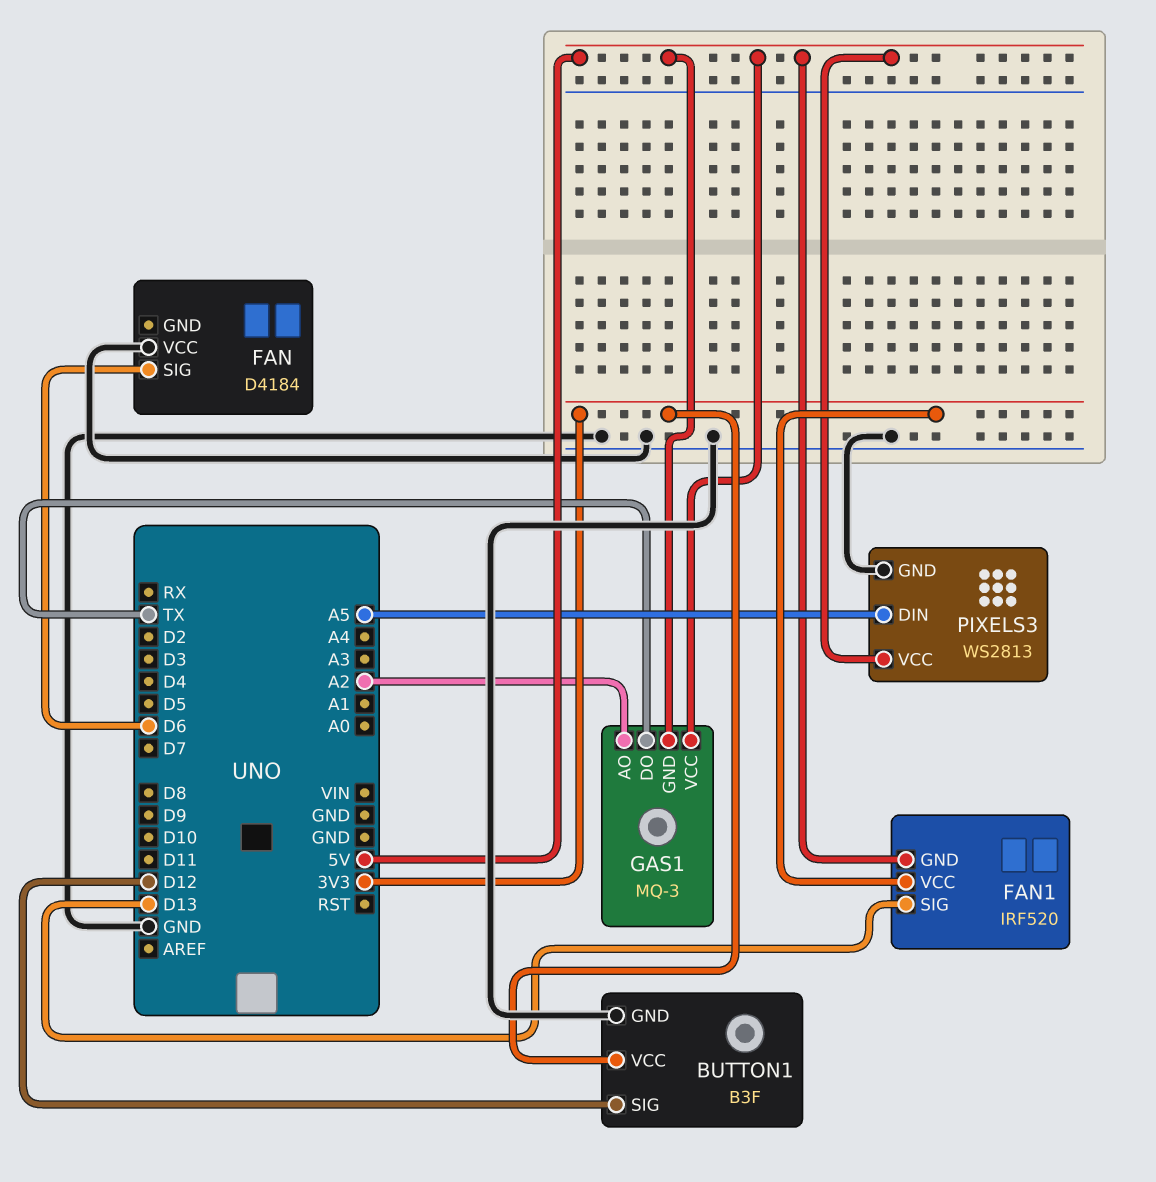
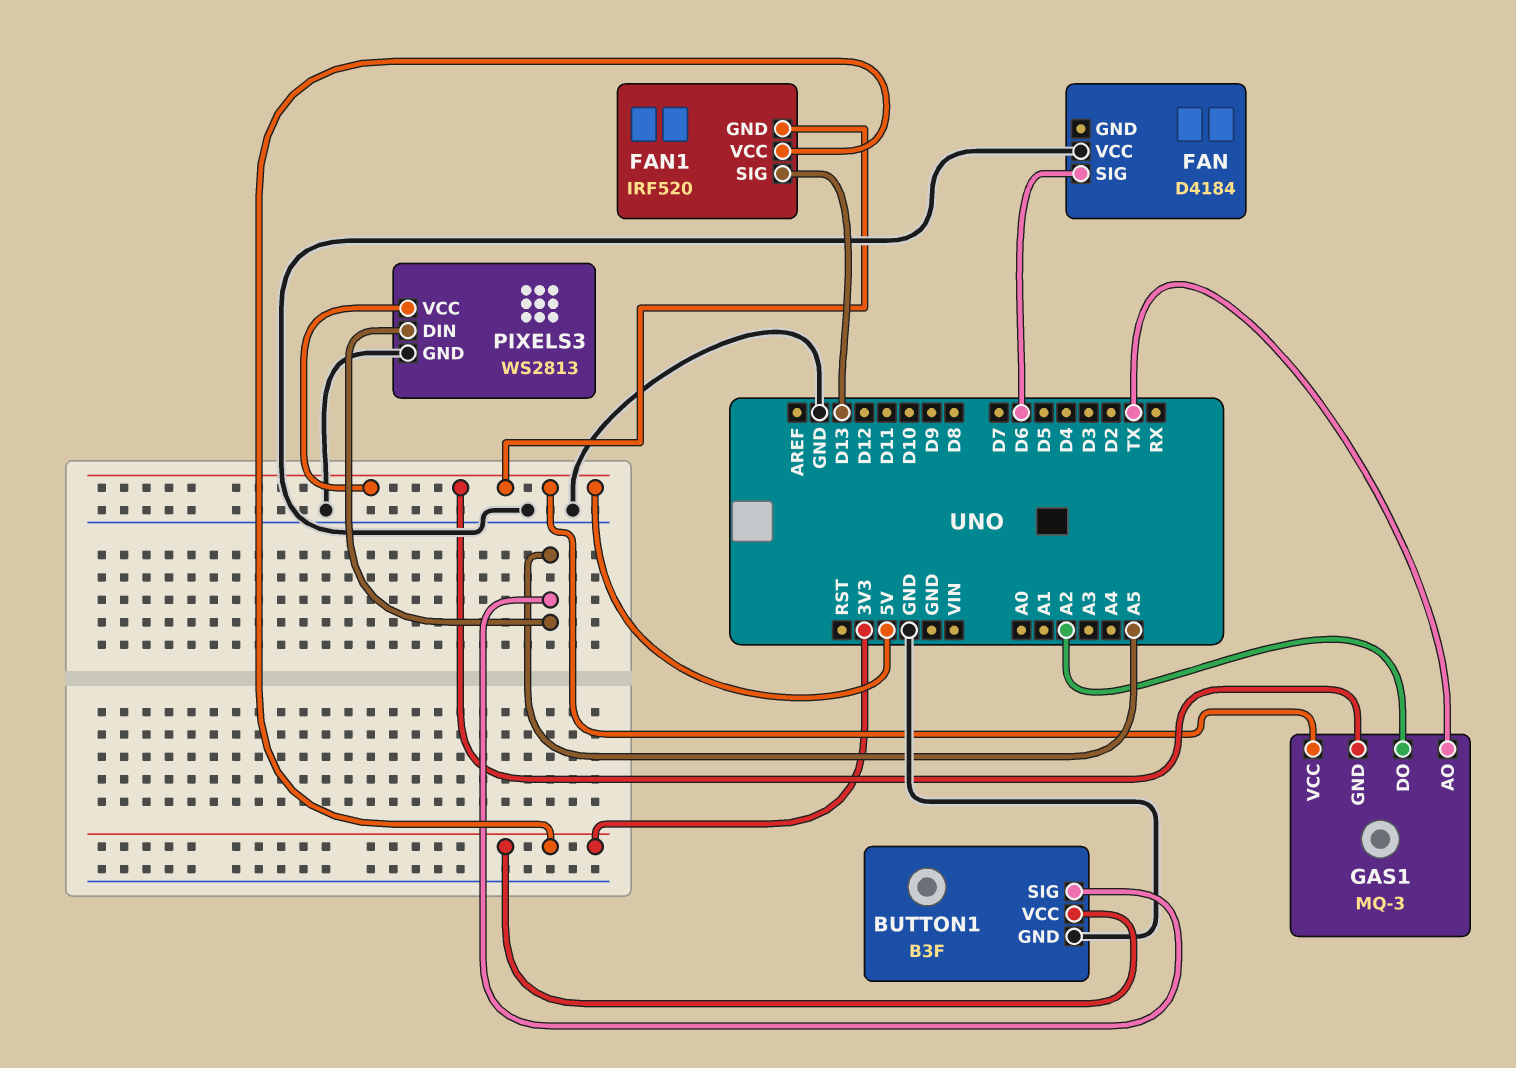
BUTTON1 pin SIG: D12 -> A5
GAS1 pin AO: A2 -> TX
GAS1 pin DO: TX -> A2

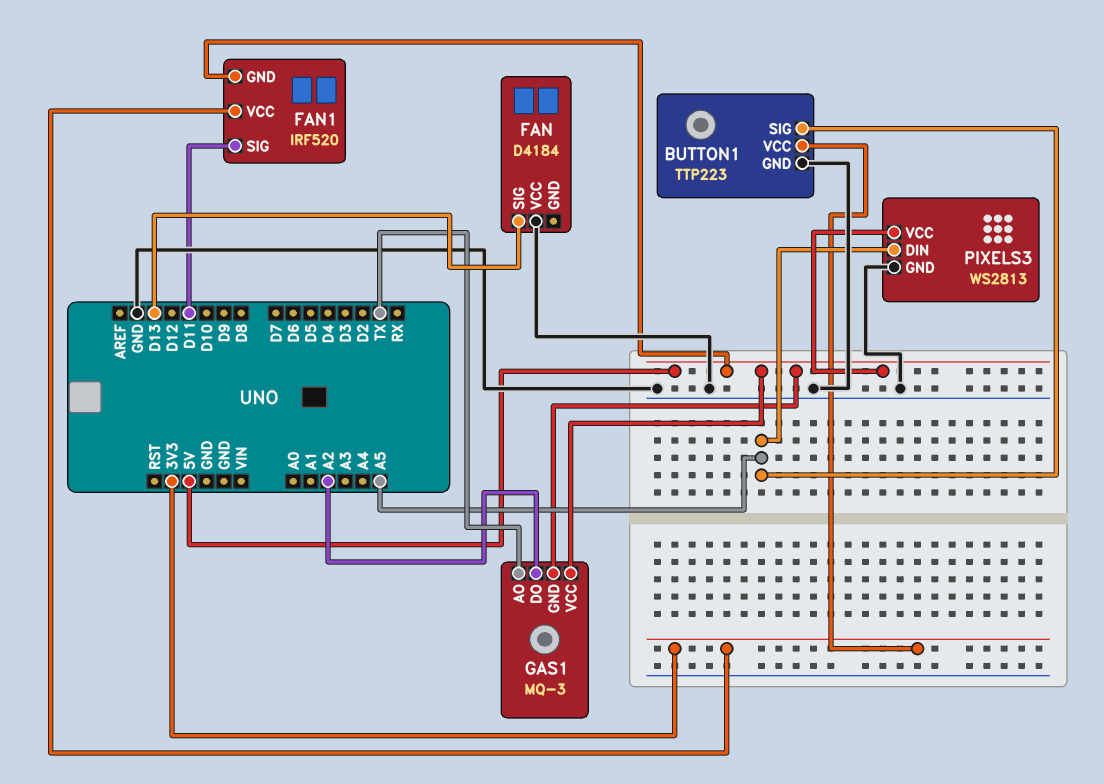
BUTTON1: B3F -> TTP223
FAN pin SIG: D6 -> D13
FAN1 pin SIG: D13 -> D11

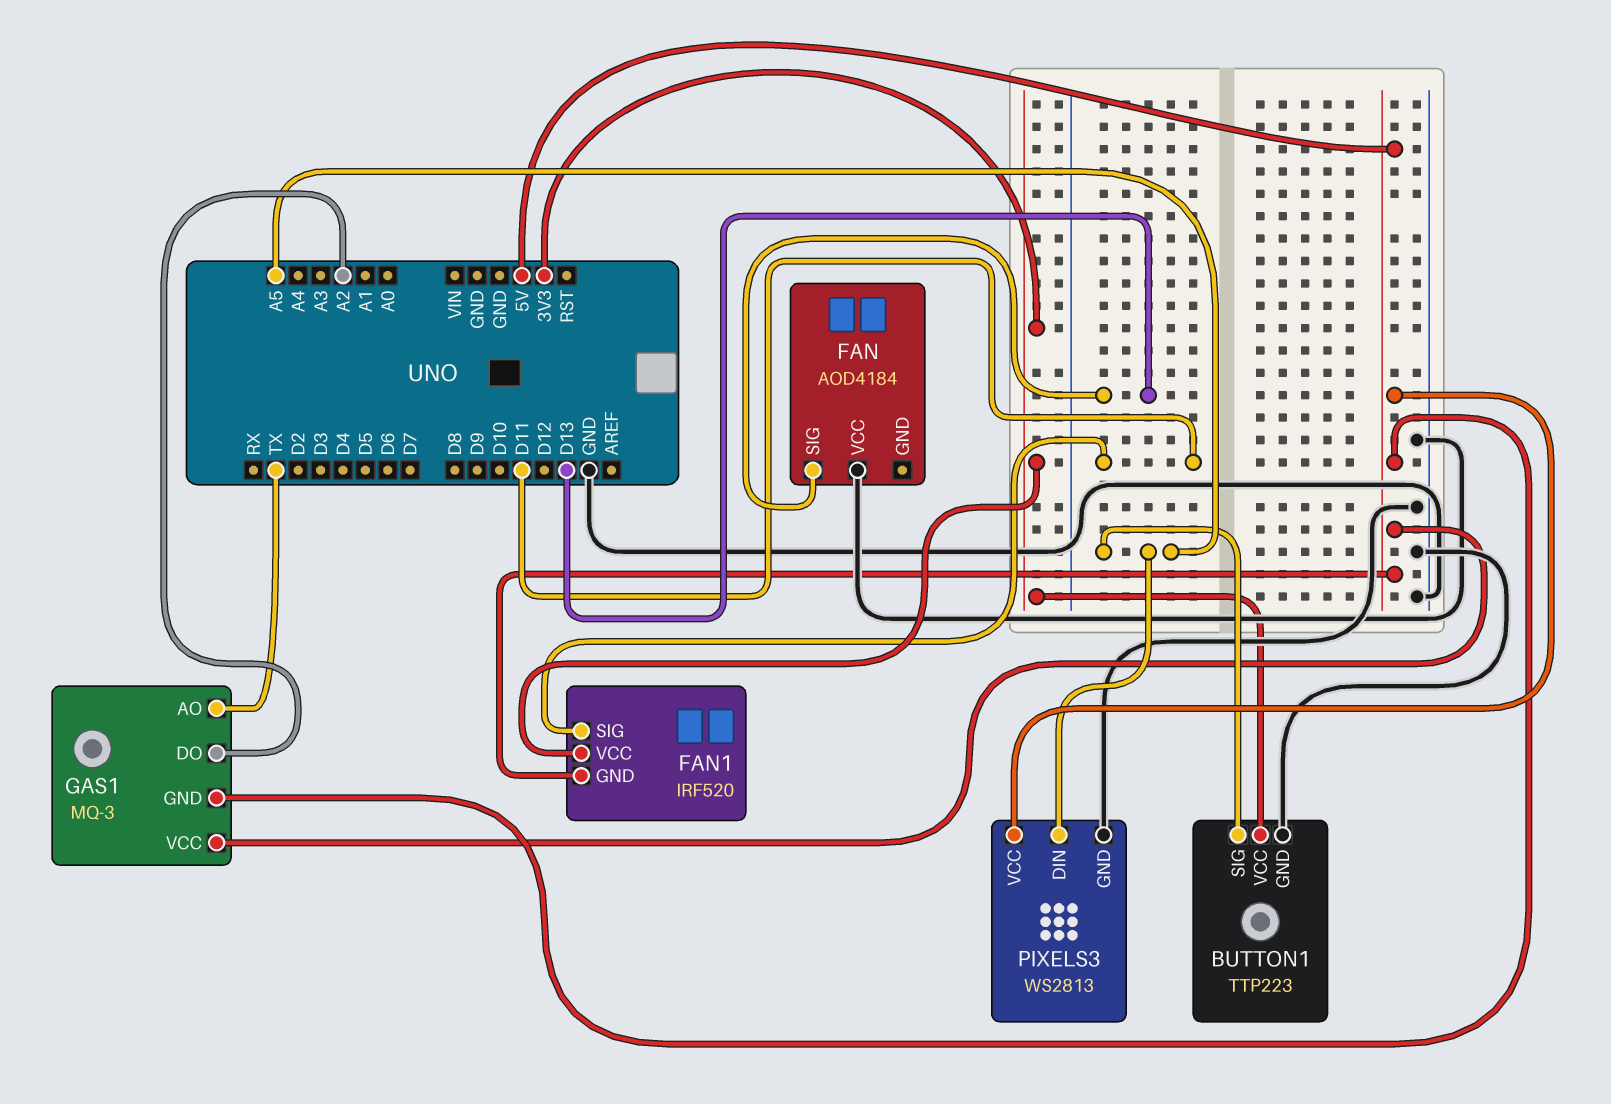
FAN: D4184 -> AOD4184

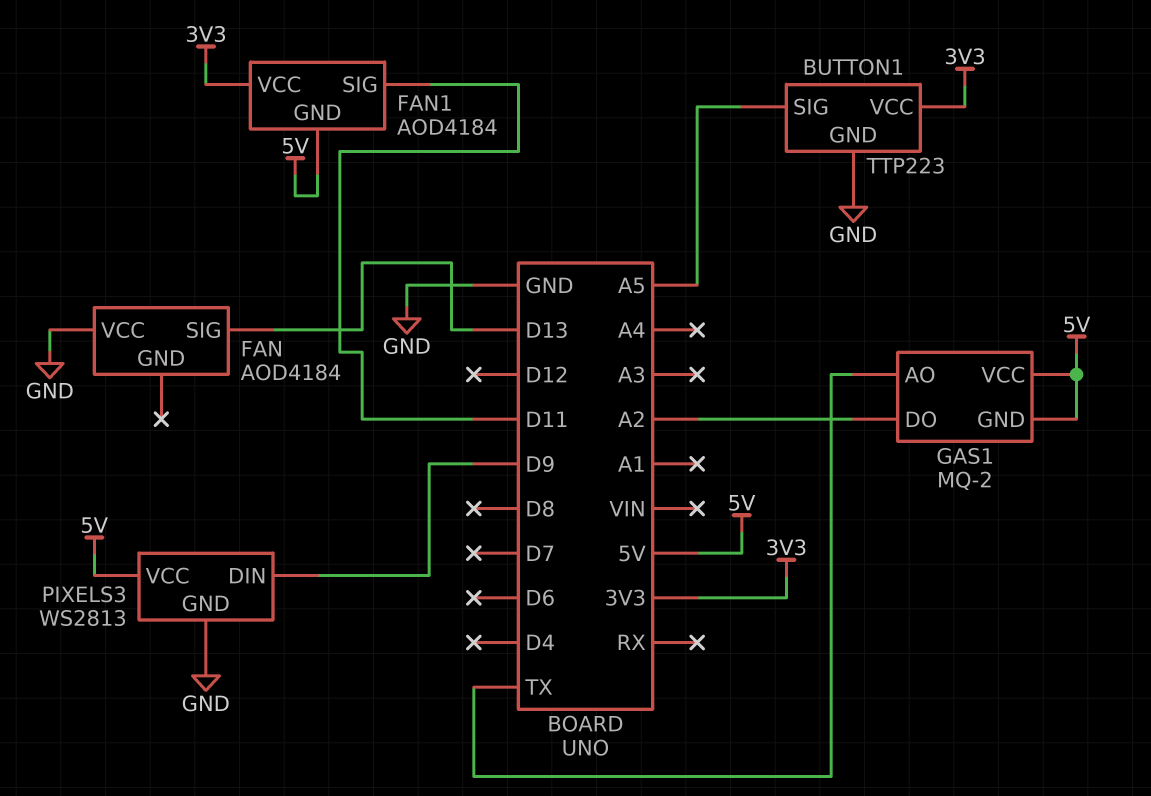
FAN1: IRF520 -> AOD4184
GAS1: MQ-3 -> MQ-2
PIXELS3 pin DIN: A5 -> D9

